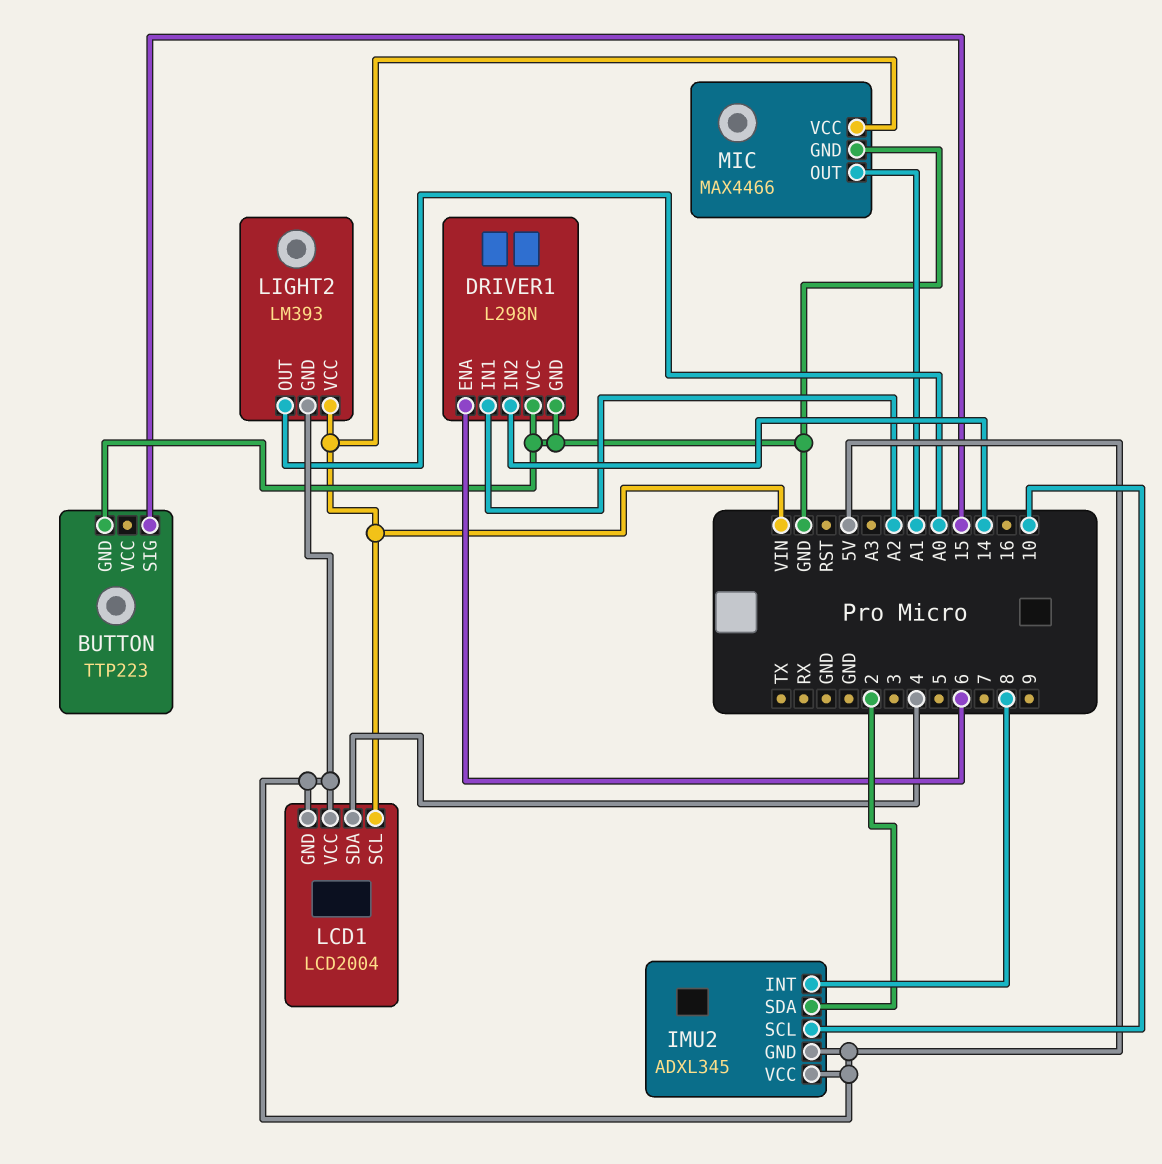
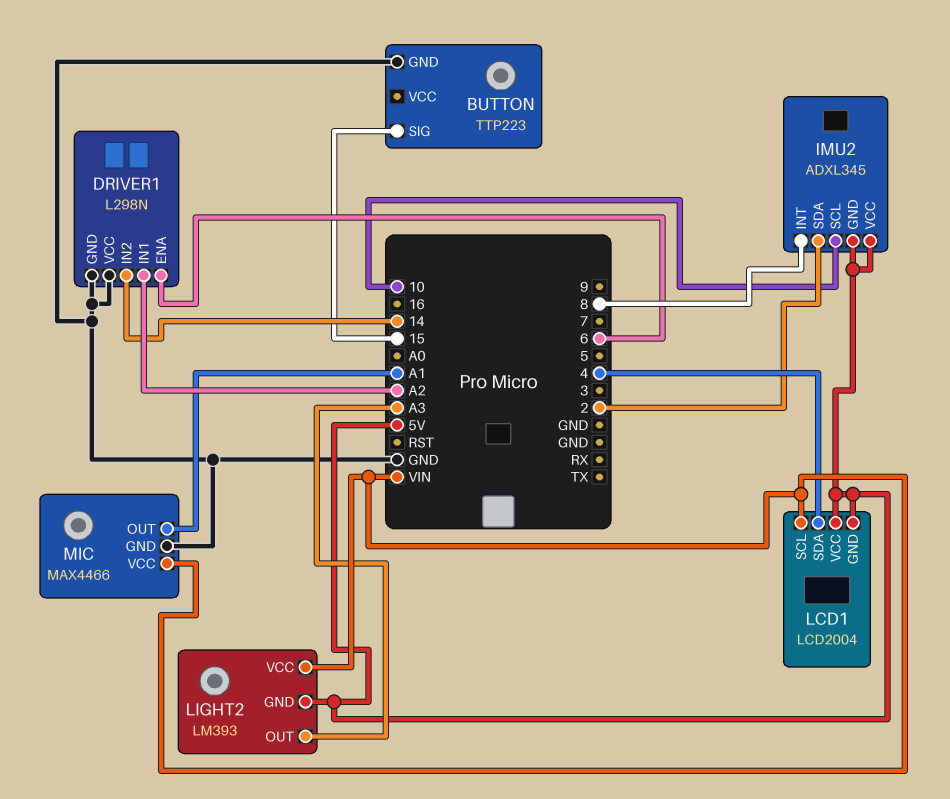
LIGHT2 pin OUT: A0 -> A3

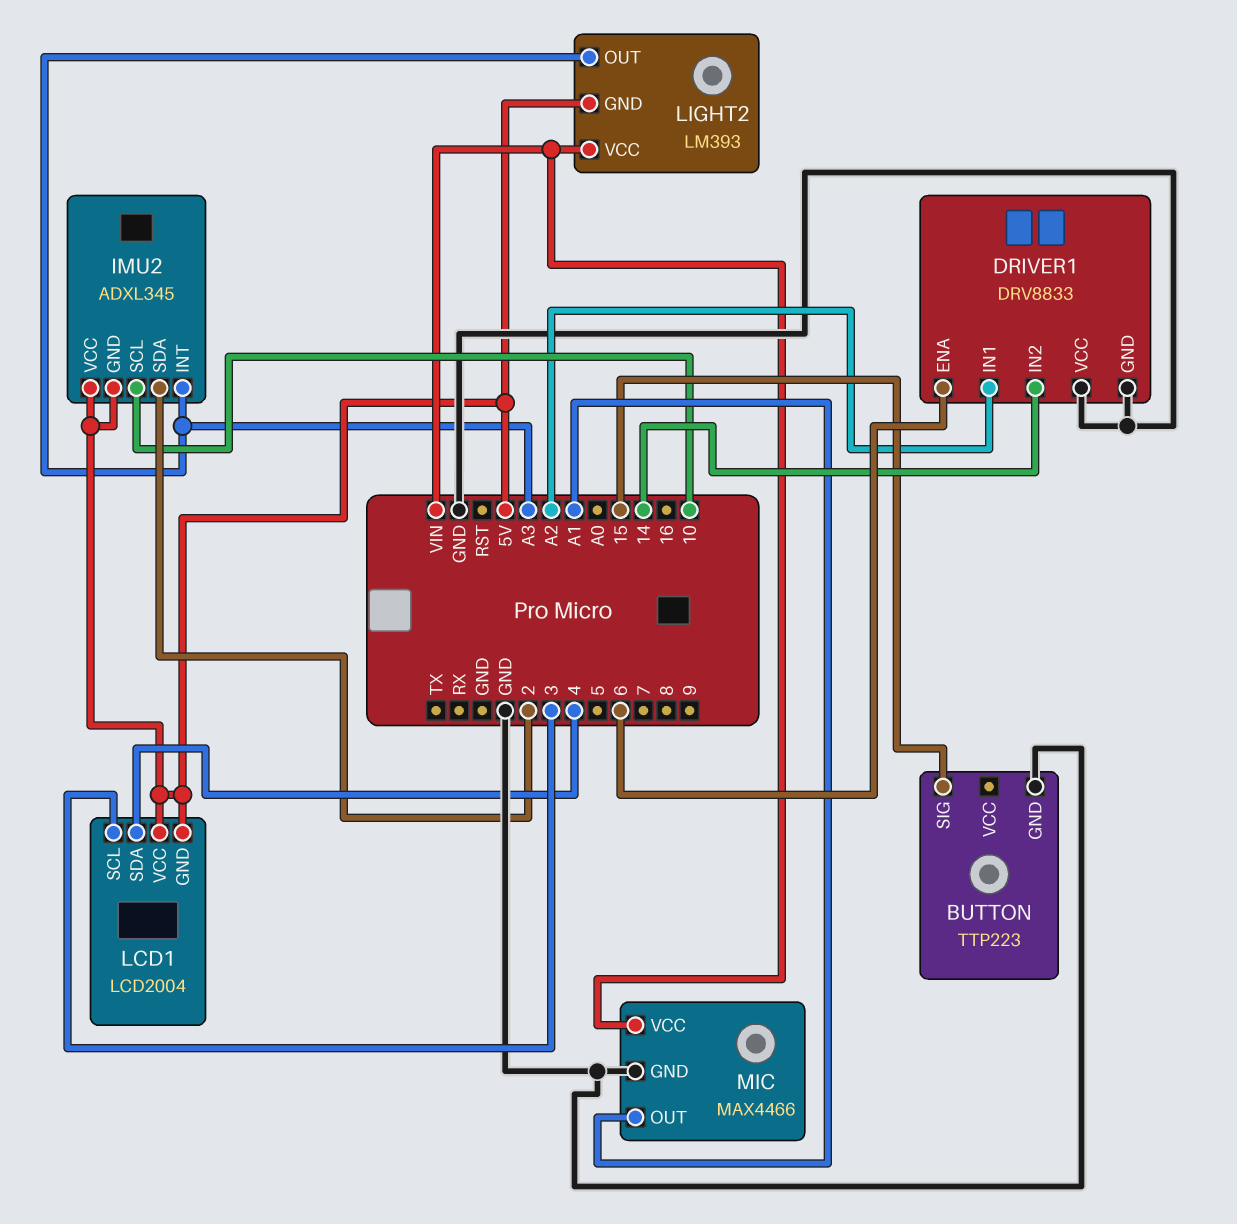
DRIVER1: L298N -> DRV8833
IMU2 pin INT: 8 -> A3
LCD1 pin SCL: VIN -> 3

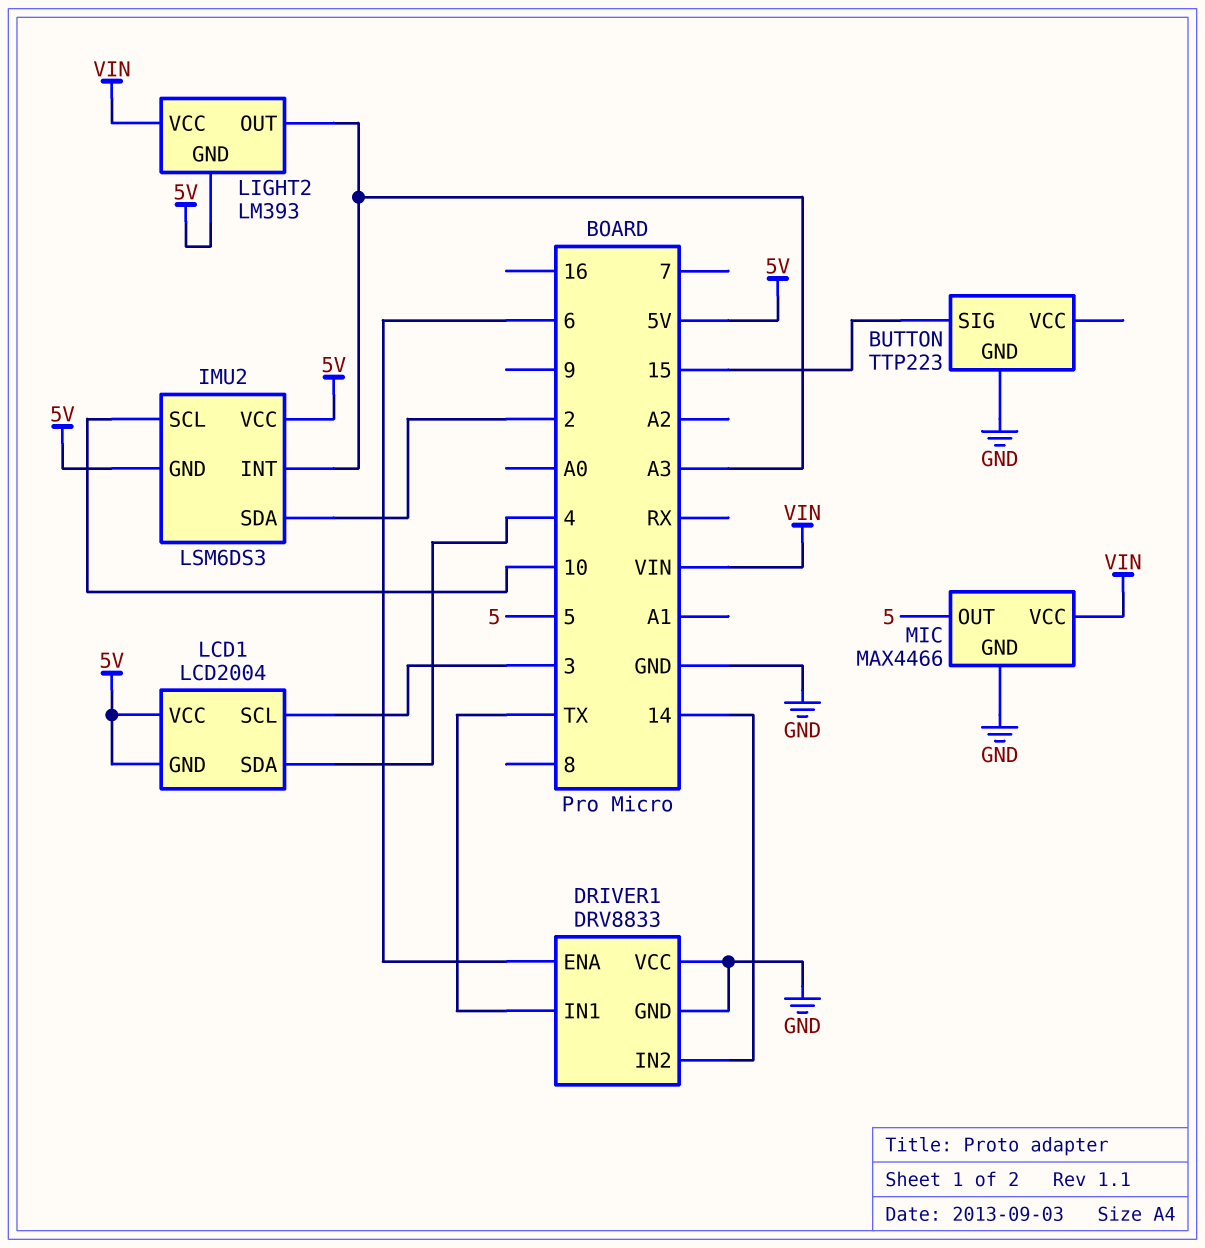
DRIVER1 pin IN1: A2 -> TX
IMU2: ADXL345 -> LSM6DS3
MIC pin OUT: A1 -> 5

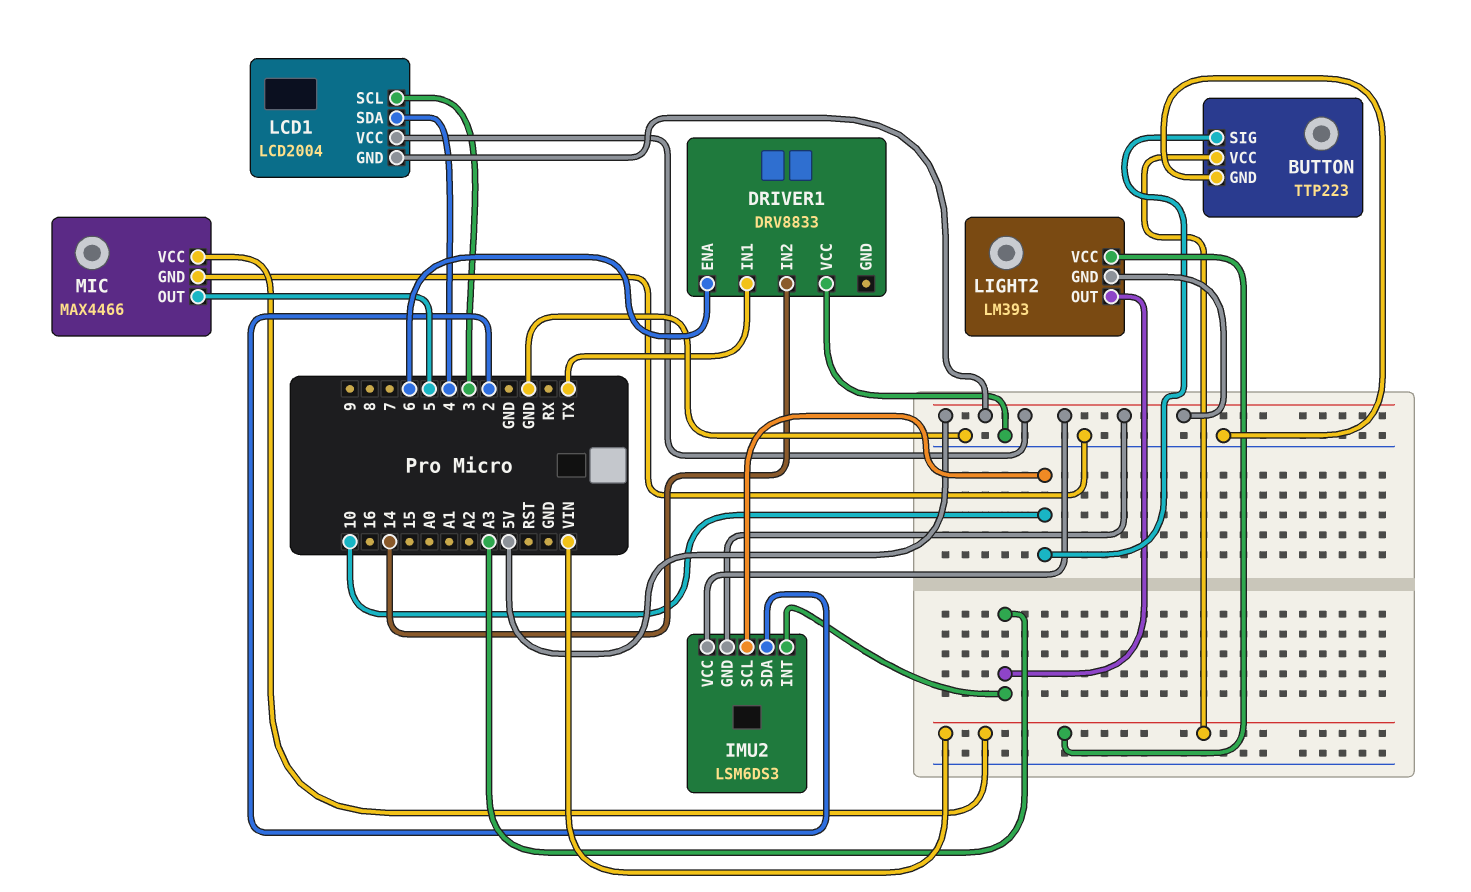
BUTTON pin SIG: 15 -> 10
BUTTON pin VCC: none -> VIN
DRIVER1 pin GND: GND -> none

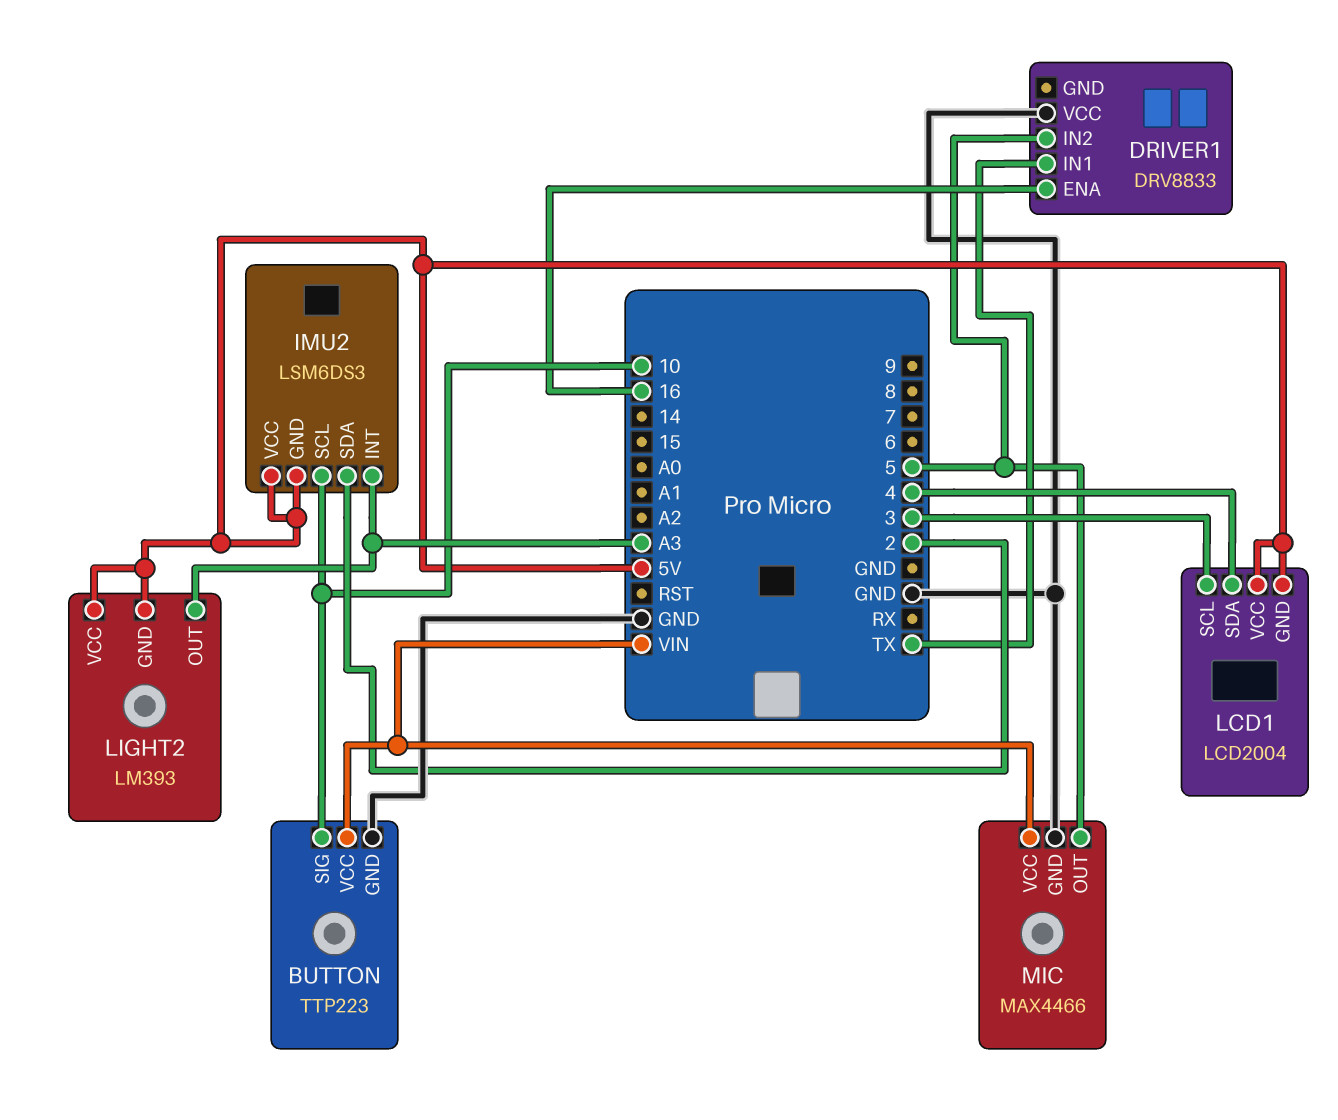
DRIVER1 pin ENA: 6 -> 16
DRIVER1 pin IN2: 14 -> 5
LIGHT2 pin VCC: VIN -> 5V

